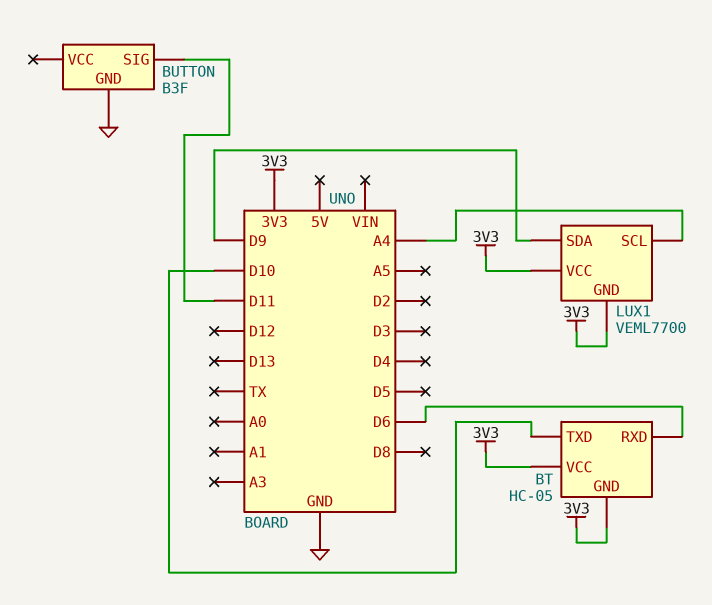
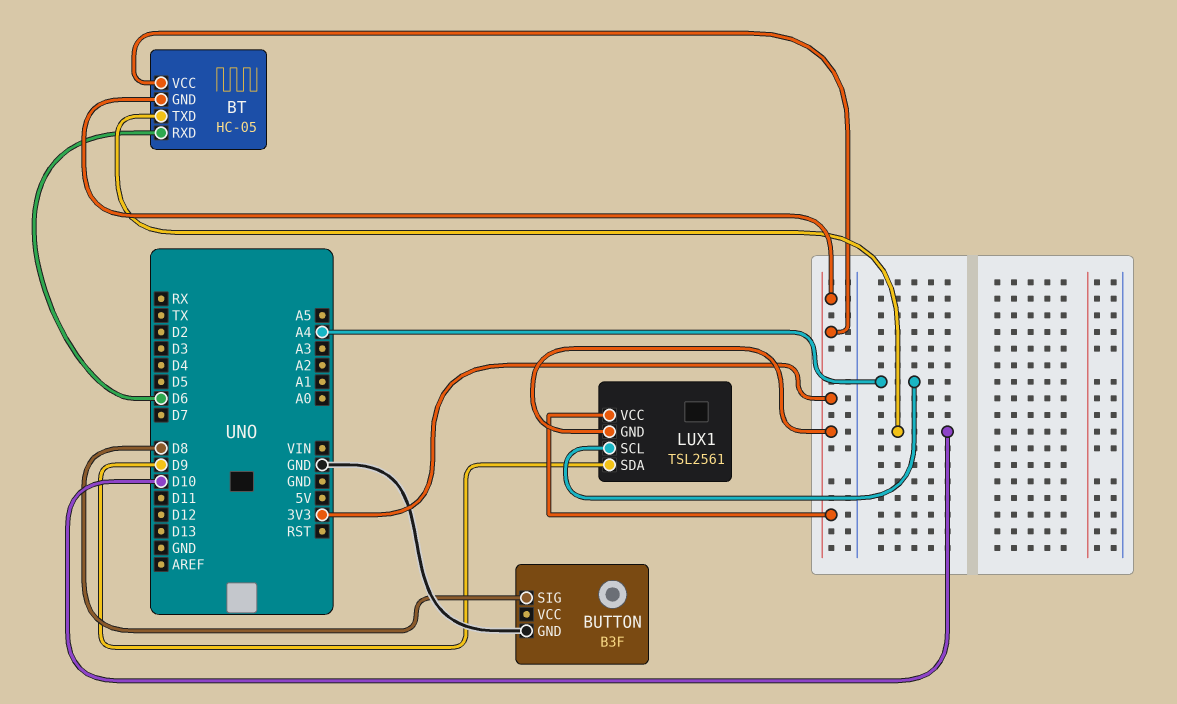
BUTTON pin SIG: D11 -> D8
LUX1: VEML7700 -> TSL2561

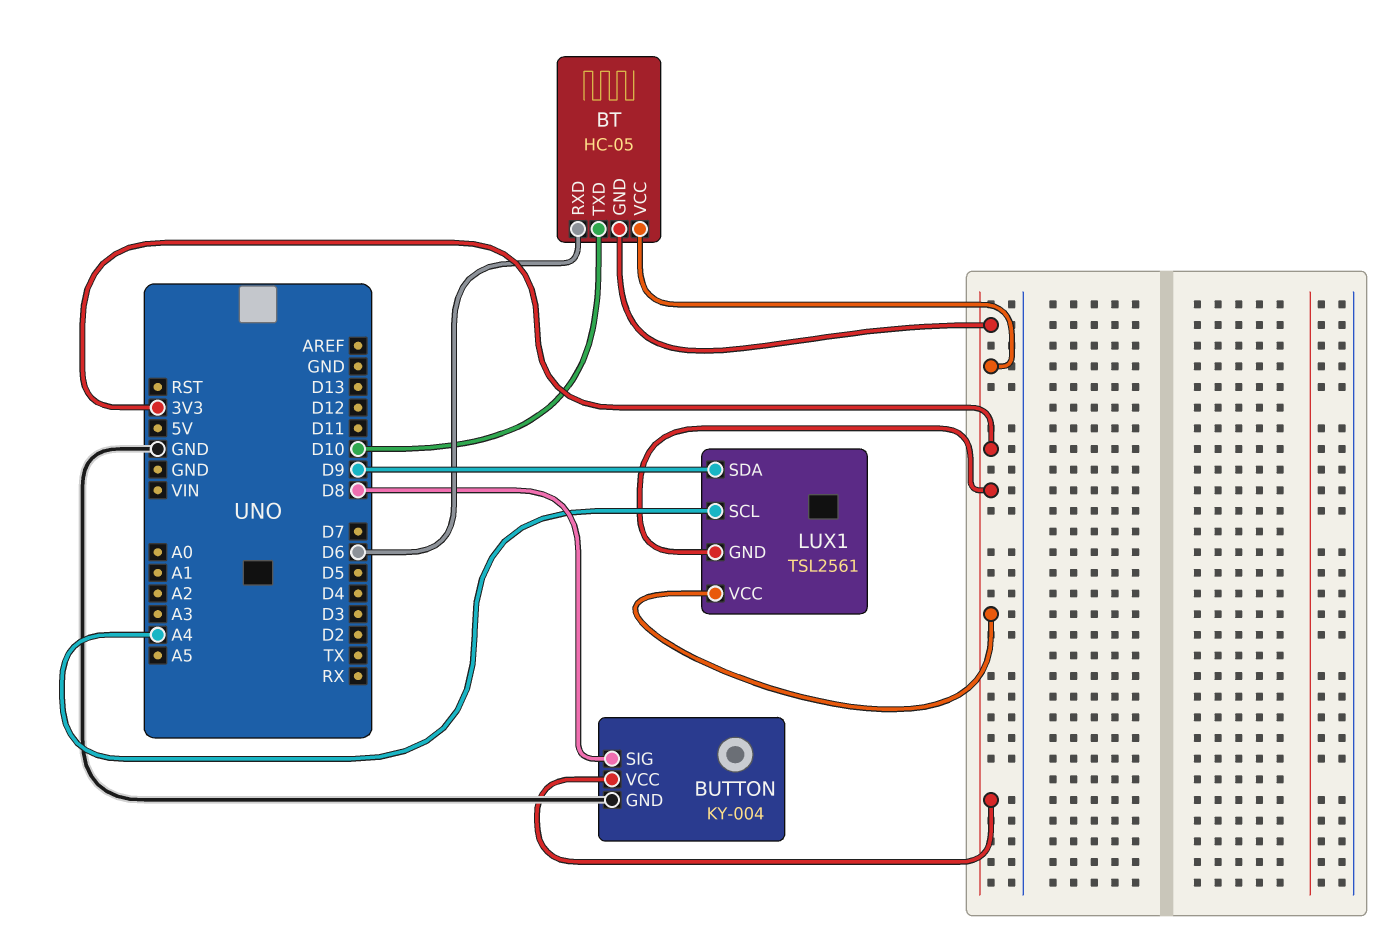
BUTTON: B3F -> KY-004
BUTTON pin VCC: none -> 3V3

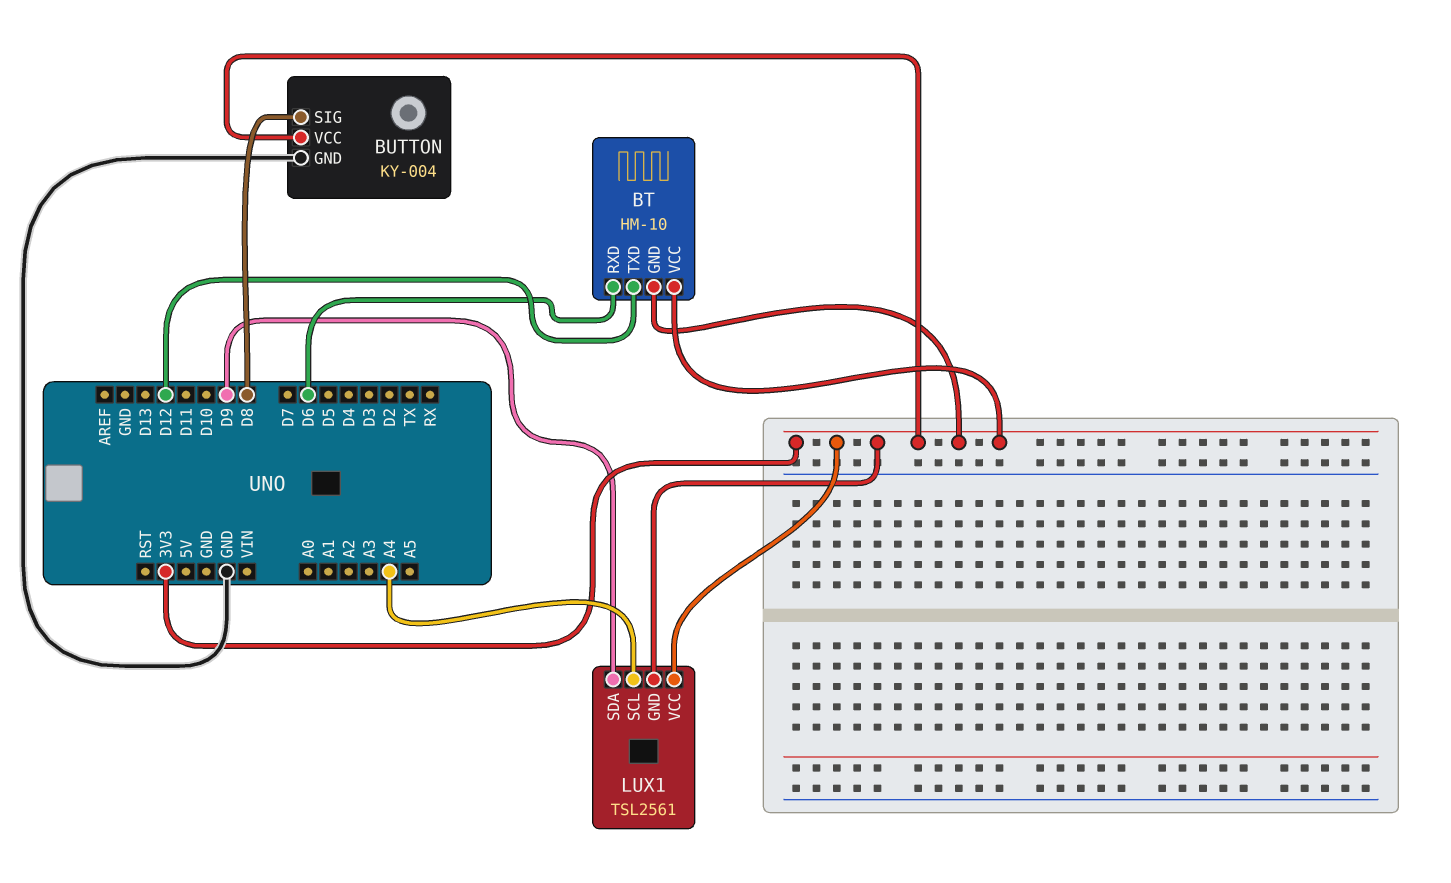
BT: HC-05 -> HM-10
BT pin TXD: D10 -> D12

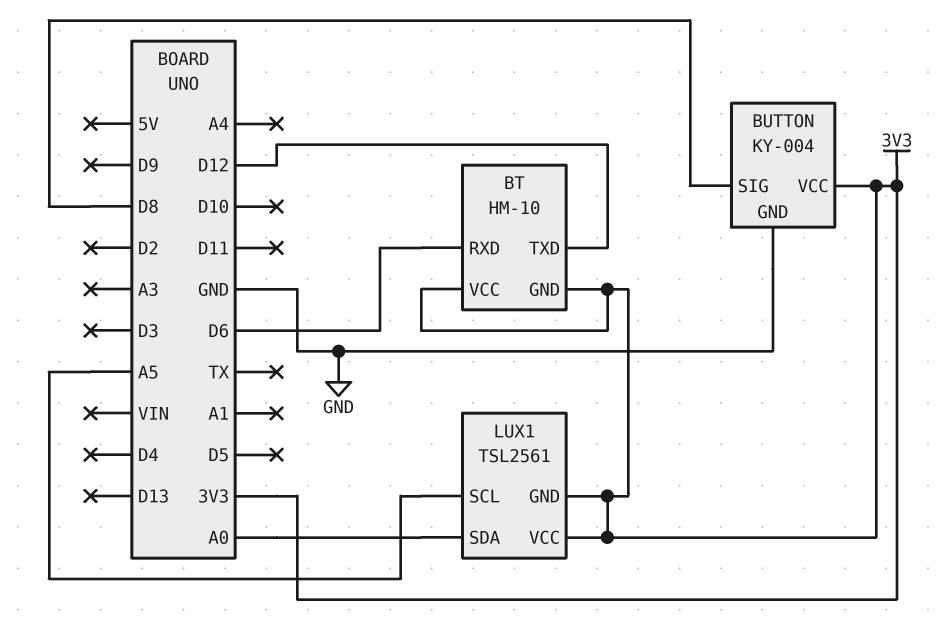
LUX1 pin SCL: A4 -> A5
LUX1 pin SDA: D9 -> A0

